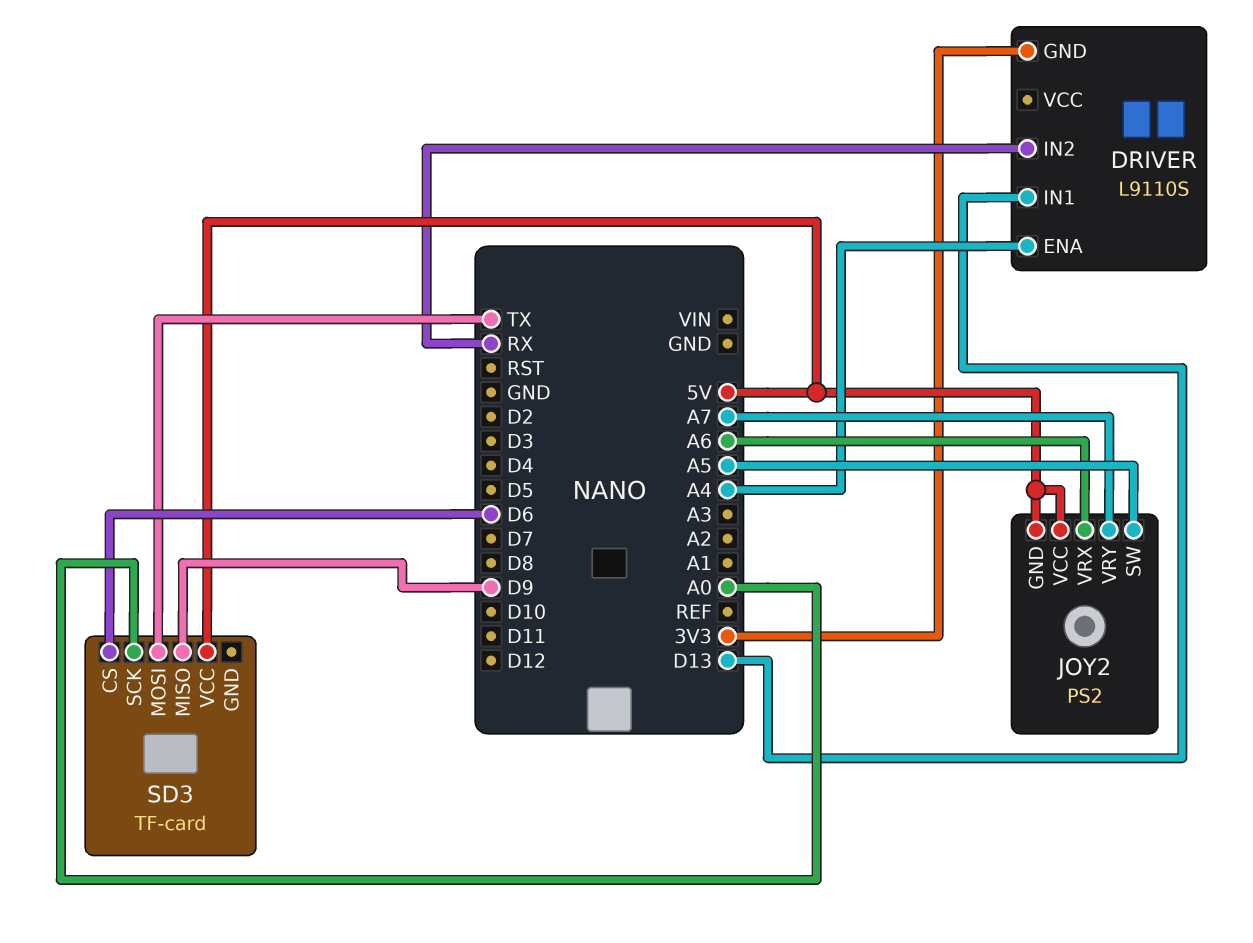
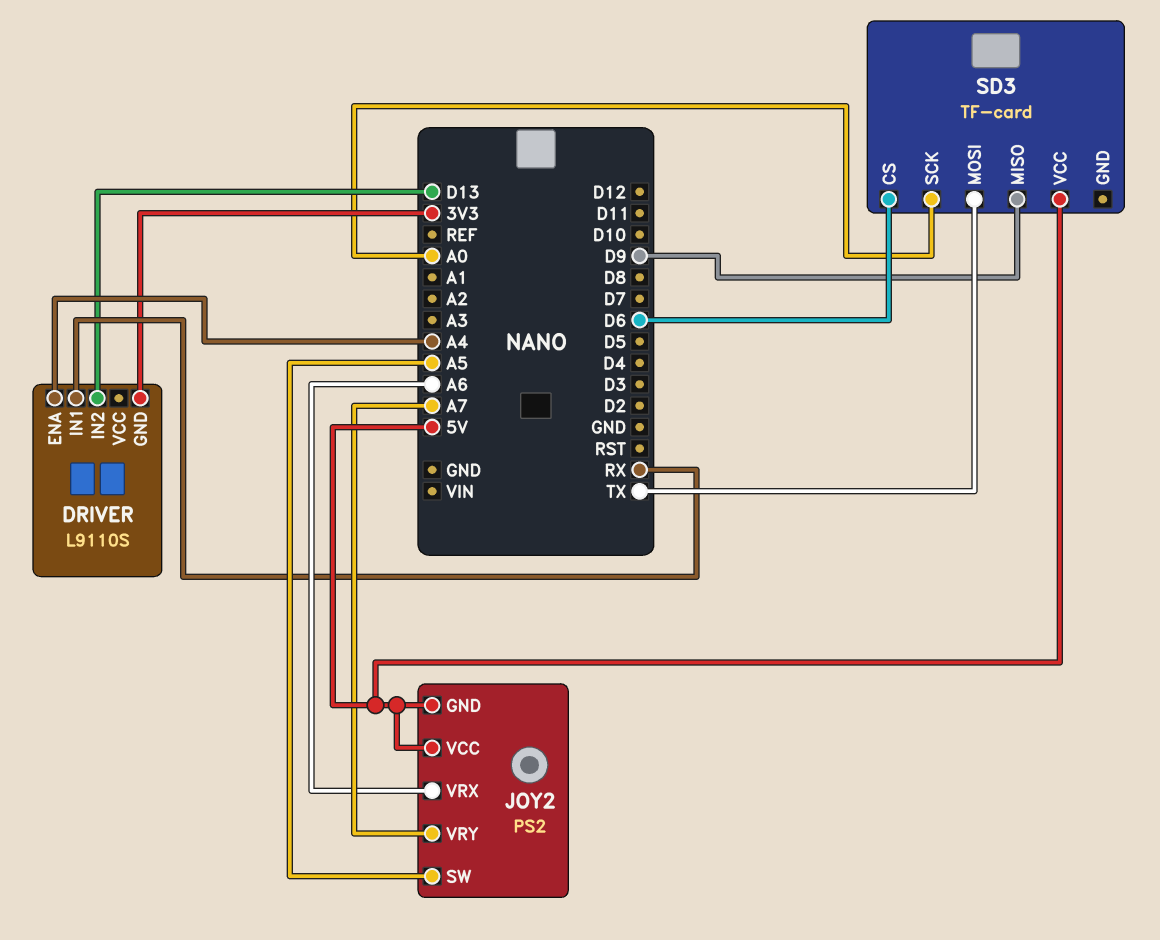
DRIVER pin IN1: D13 -> RX
DRIVER pin IN2: RX -> D13

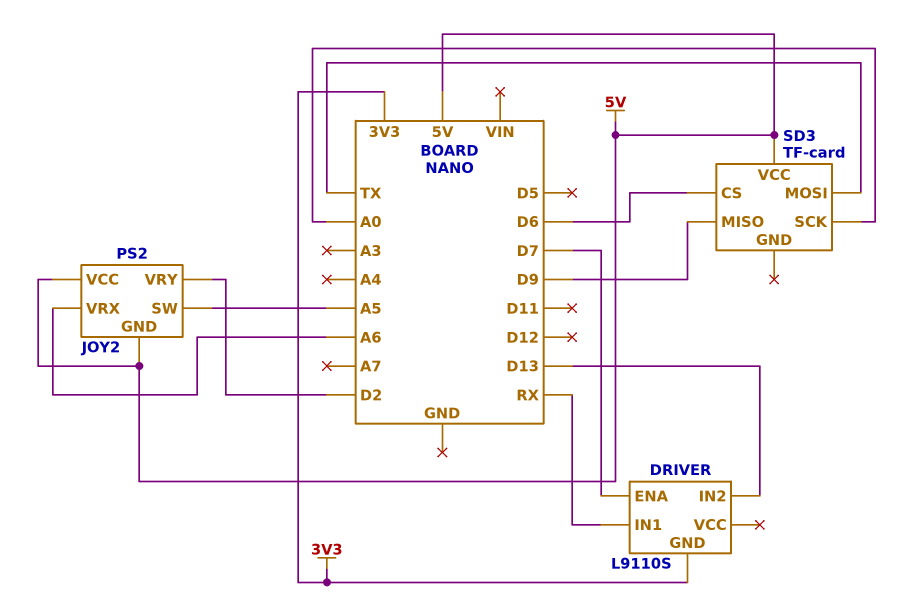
DRIVER pin ENA: A4 -> D7
JOY2 pin VRY: A7 -> D2

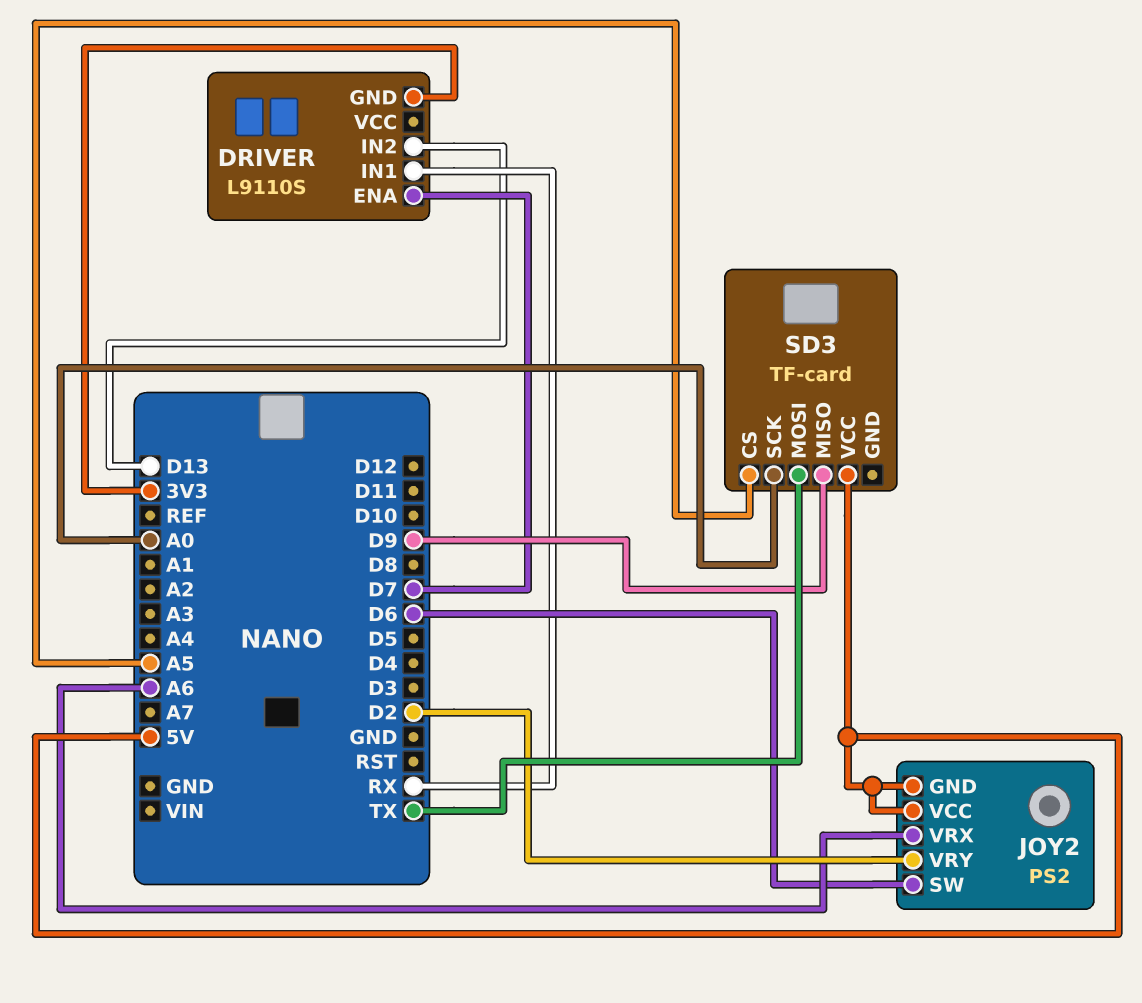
JOY2 pin SW: A5 -> D6
SD3 pin CS: D6 -> A5

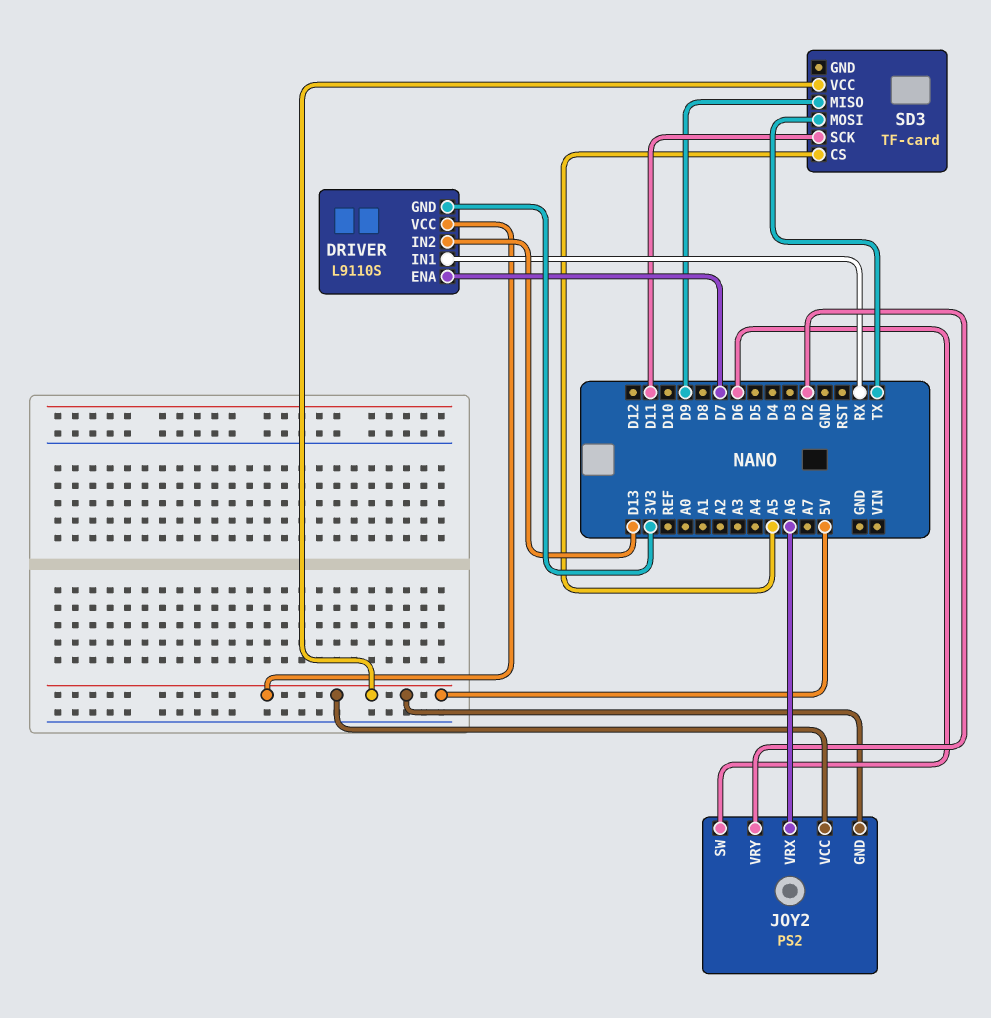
DRIVER pin VCC: none -> 5V
SD3 pin SCK: A0 -> D11

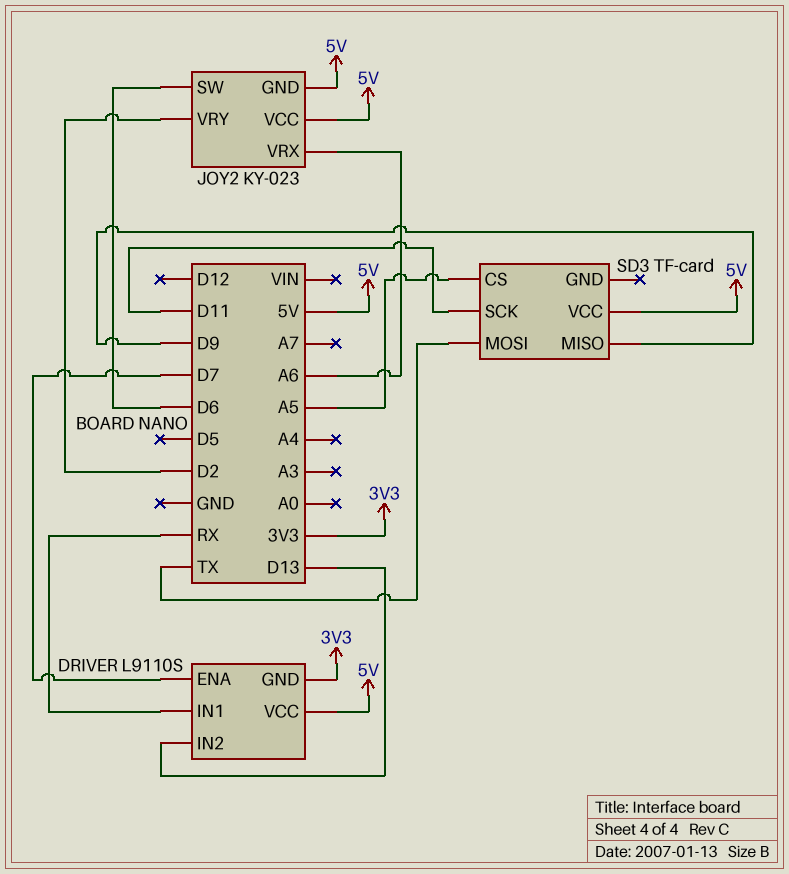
JOY2: PS2 -> KY-023

